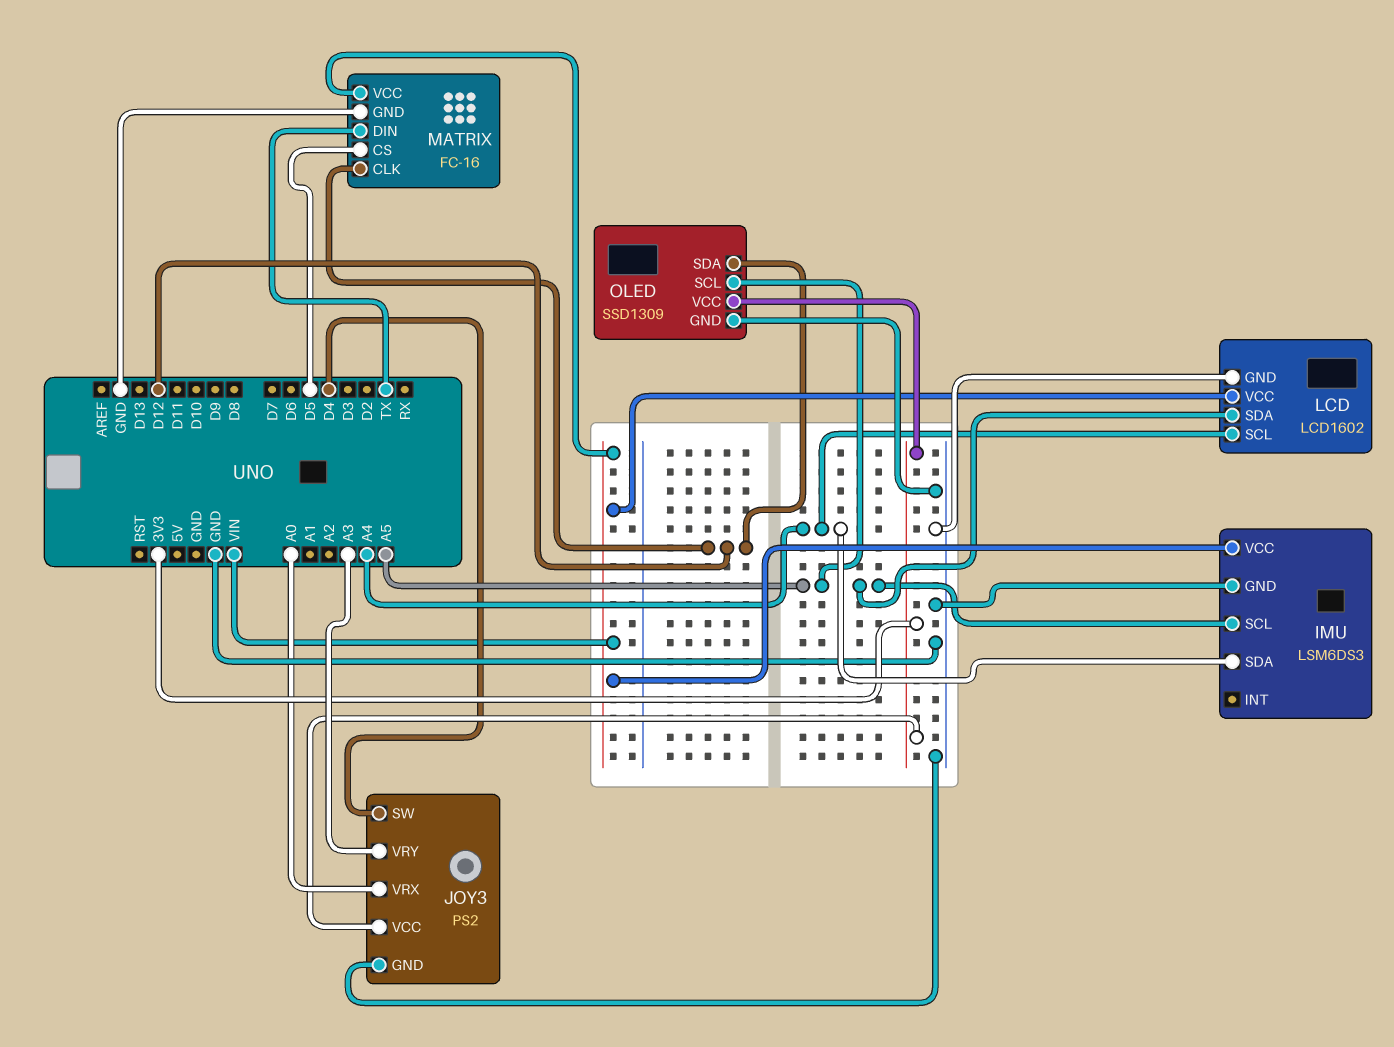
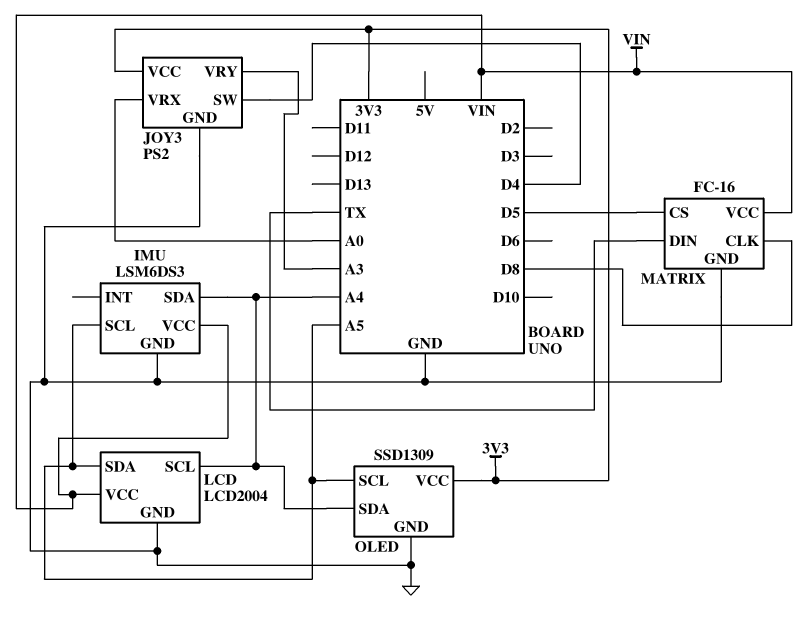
LCD: LCD1602 -> LCD2004
MATRIX pin CLK: D12 -> D8
OLED pin SDA: D12 -> A4

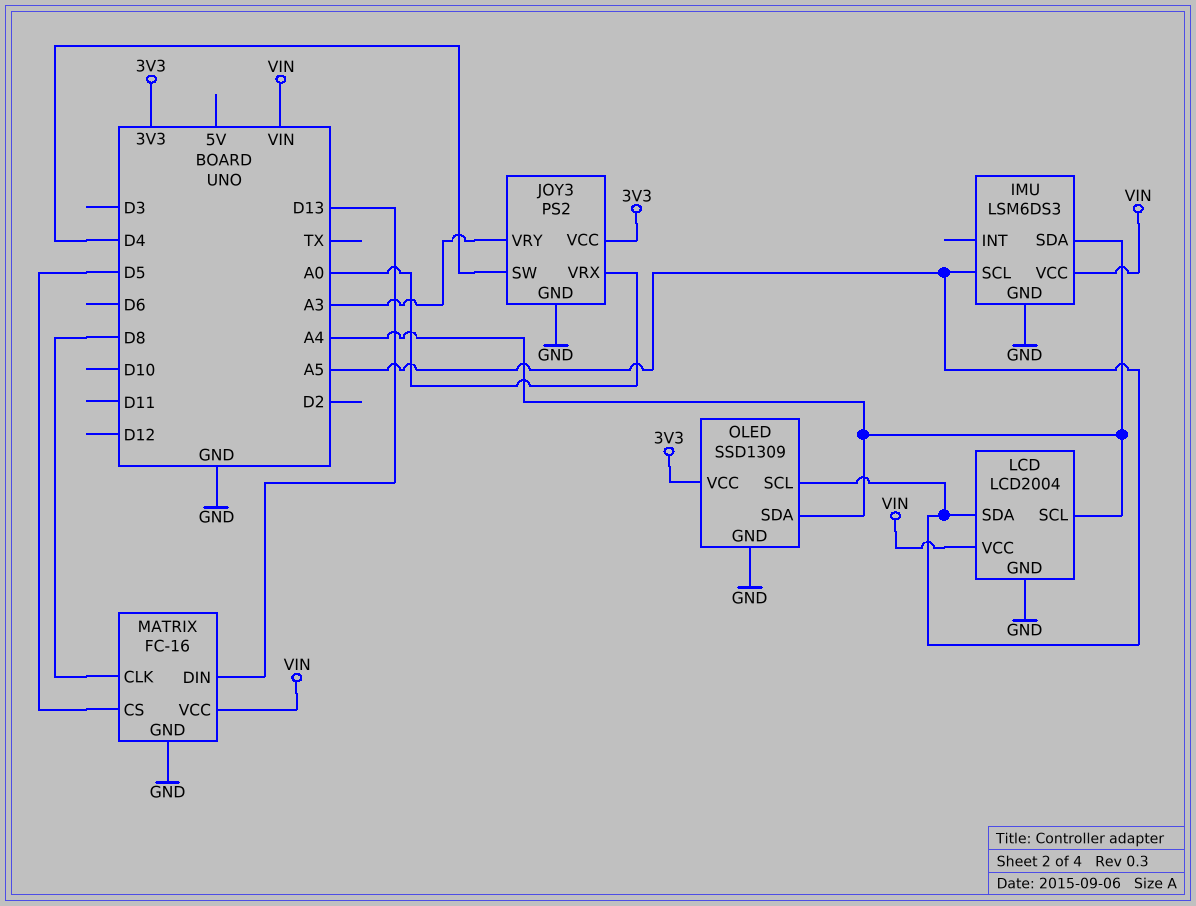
MATRIX pin DIN: TX -> D13

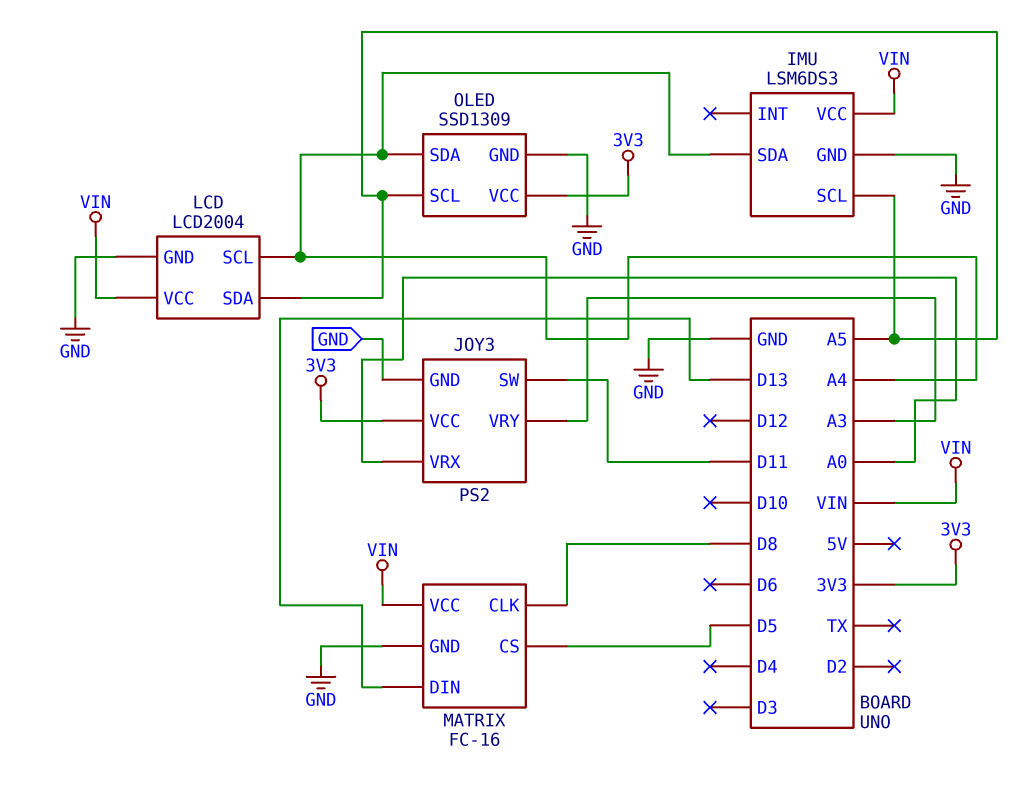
JOY3 pin SW: D4 -> D11

